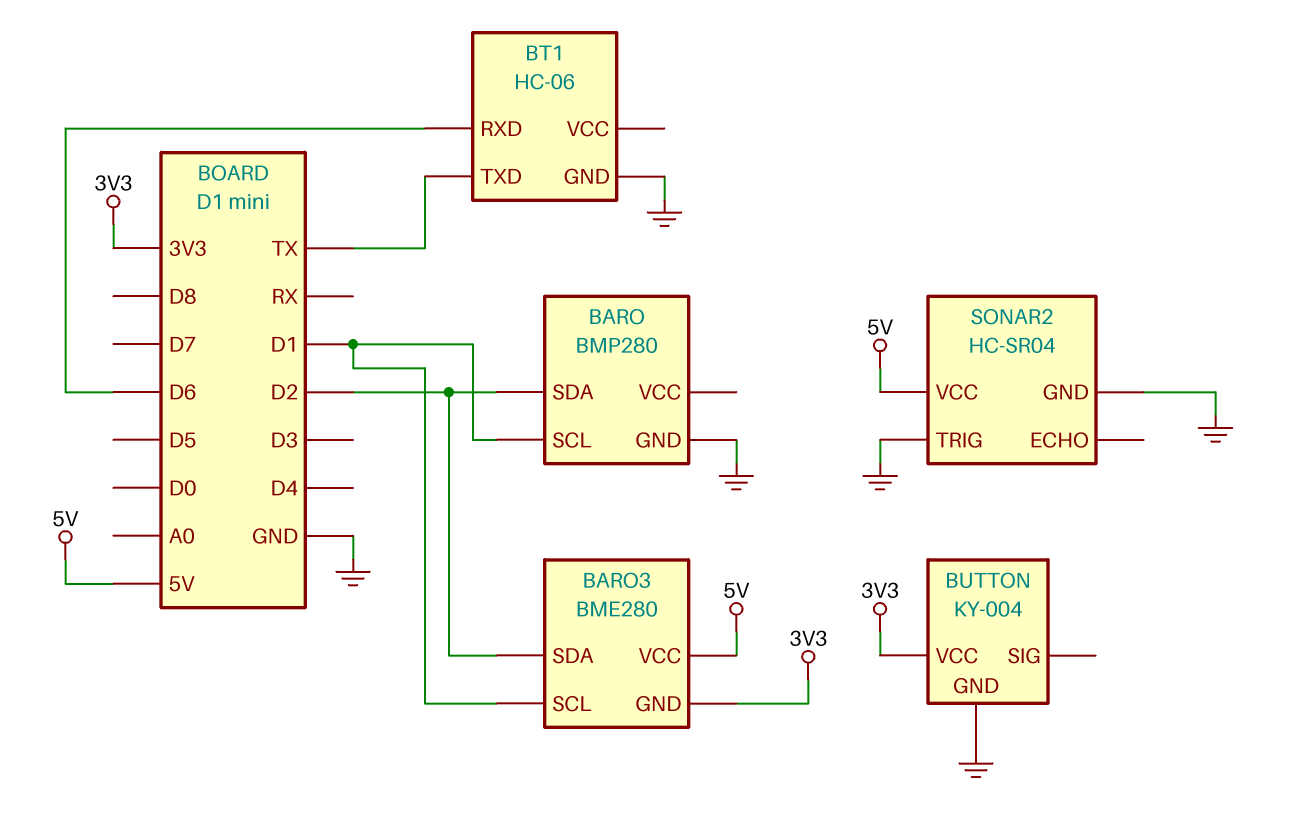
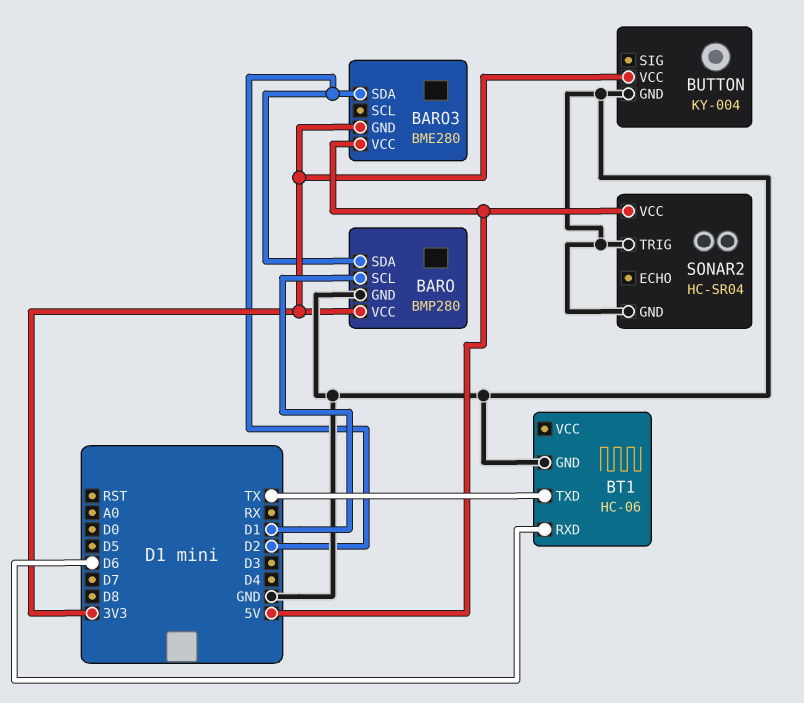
BARO pin VCC: none -> 3V3
BARO3 pin SCL: D1 -> none

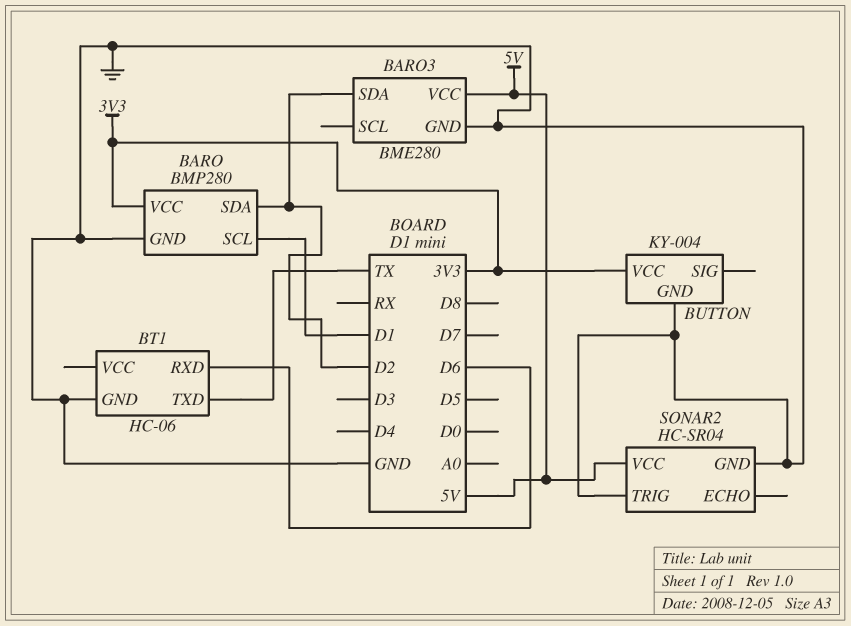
BARO3 pin GND: 3V3 -> GND

